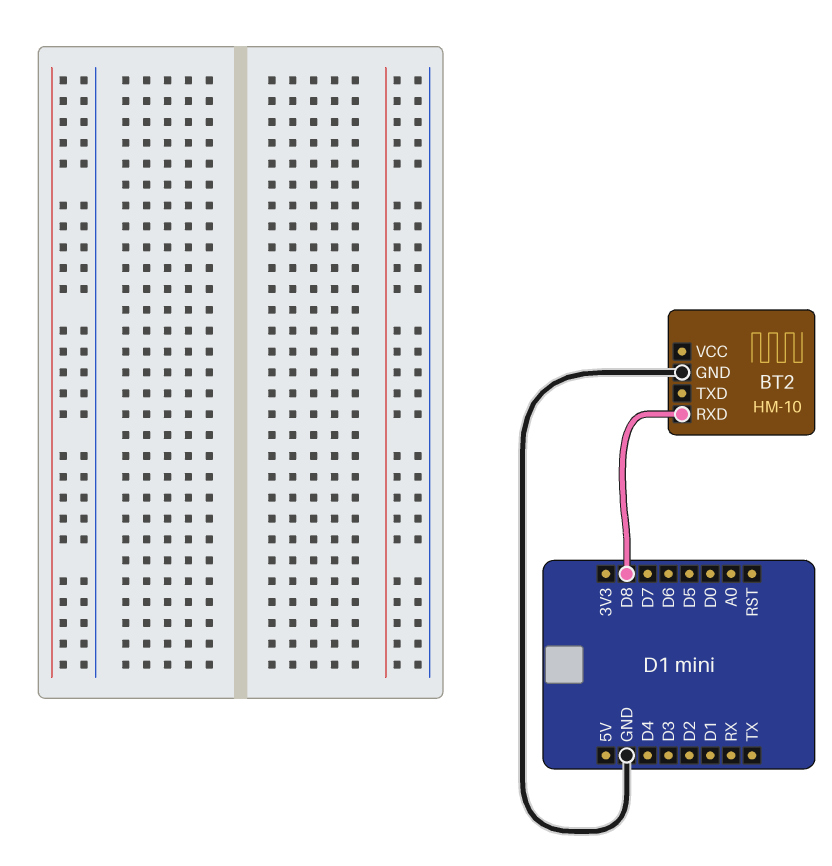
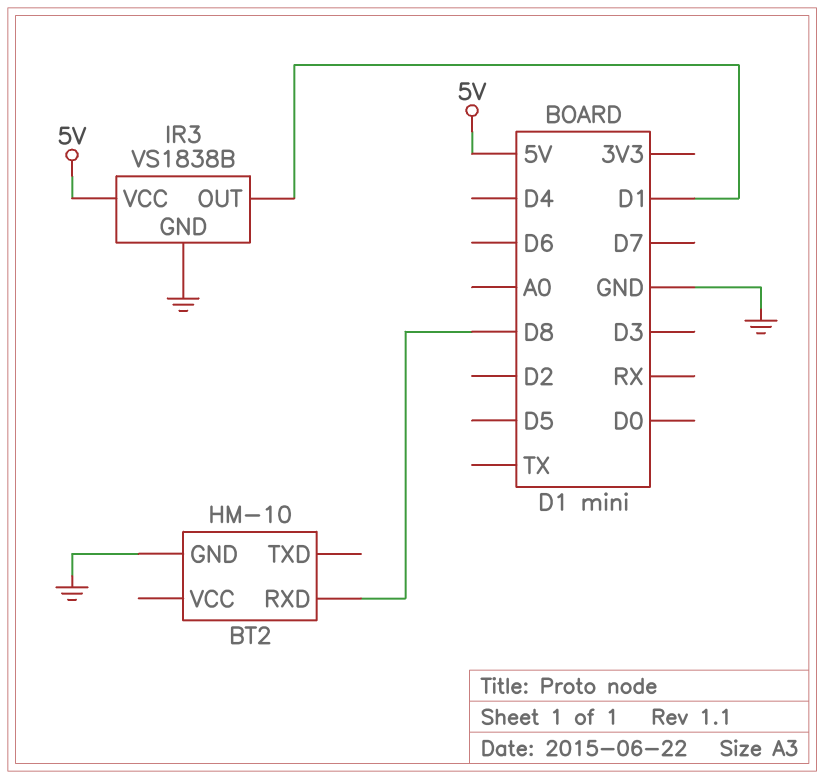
IR3: none -> VS1838B
IR3 pin GND: none -> GND
IR3 pin OUT: none -> D1
IR3 pin VCC: none -> 5V

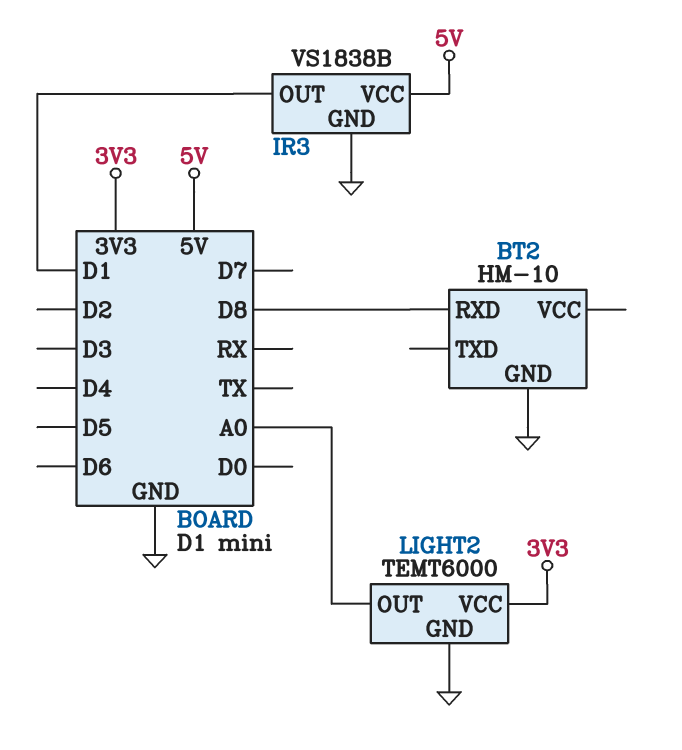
LIGHT2: none -> TEMT6000
LIGHT2 pin GND: none -> GND
LIGHT2 pin OUT: none -> A0
LIGHT2 pin VCC: none -> 3V3

